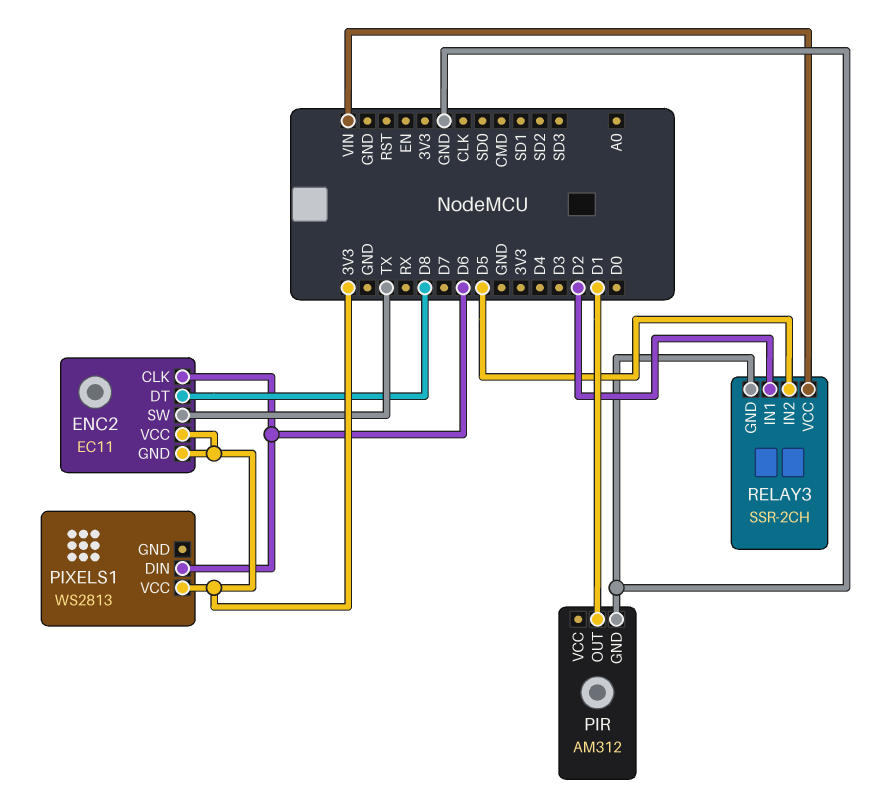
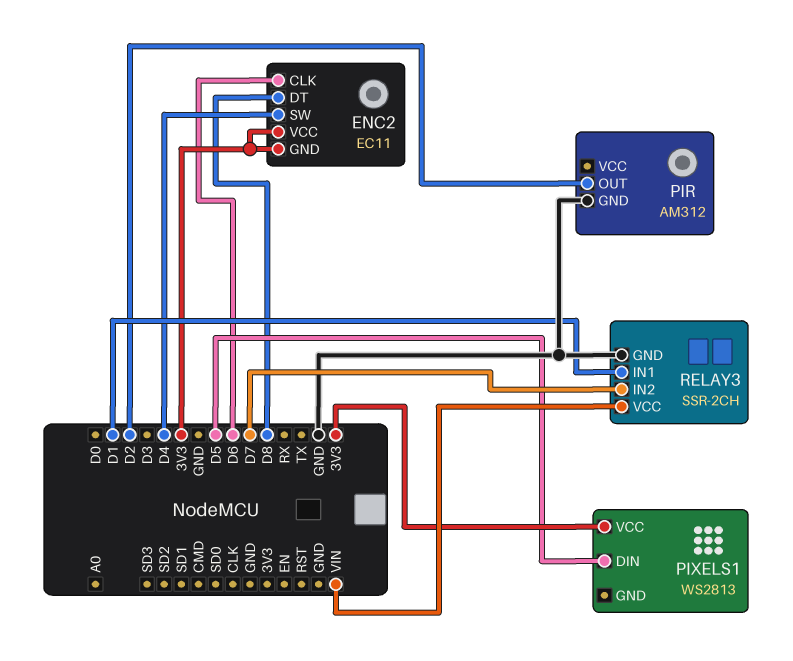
ENC2 pin SW: TX -> D4
PIR pin OUT: D1 -> D2
PIXELS1 pin DIN: D6 -> D5
RELAY3 pin IN1: D2 -> D1
RELAY3 pin IN2: D5 -> D7

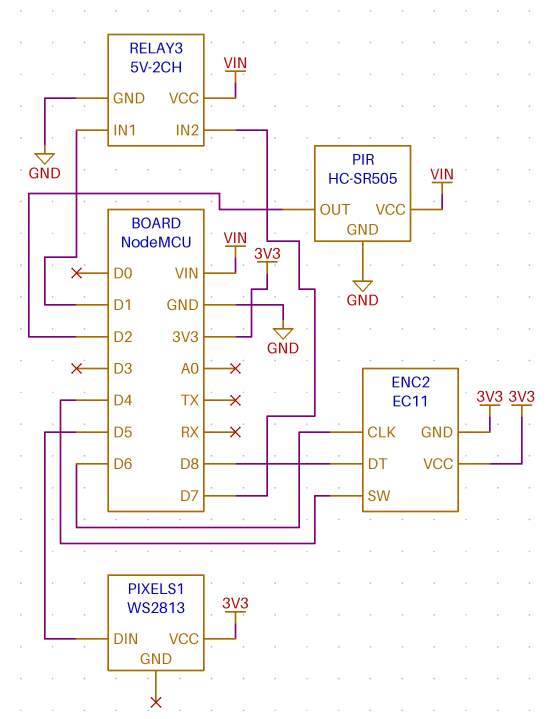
PIR: AM312 -> HC-SR505
PIR pin VCC: none -> VIN
RELAY3: SSR-2CH -> 5V-2CH

